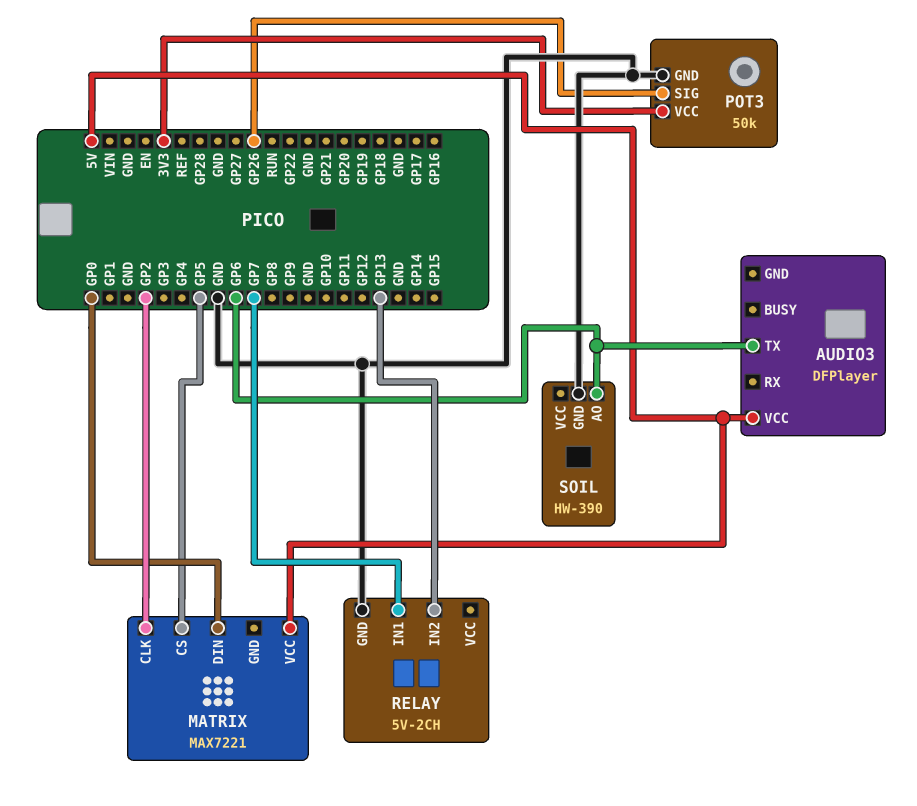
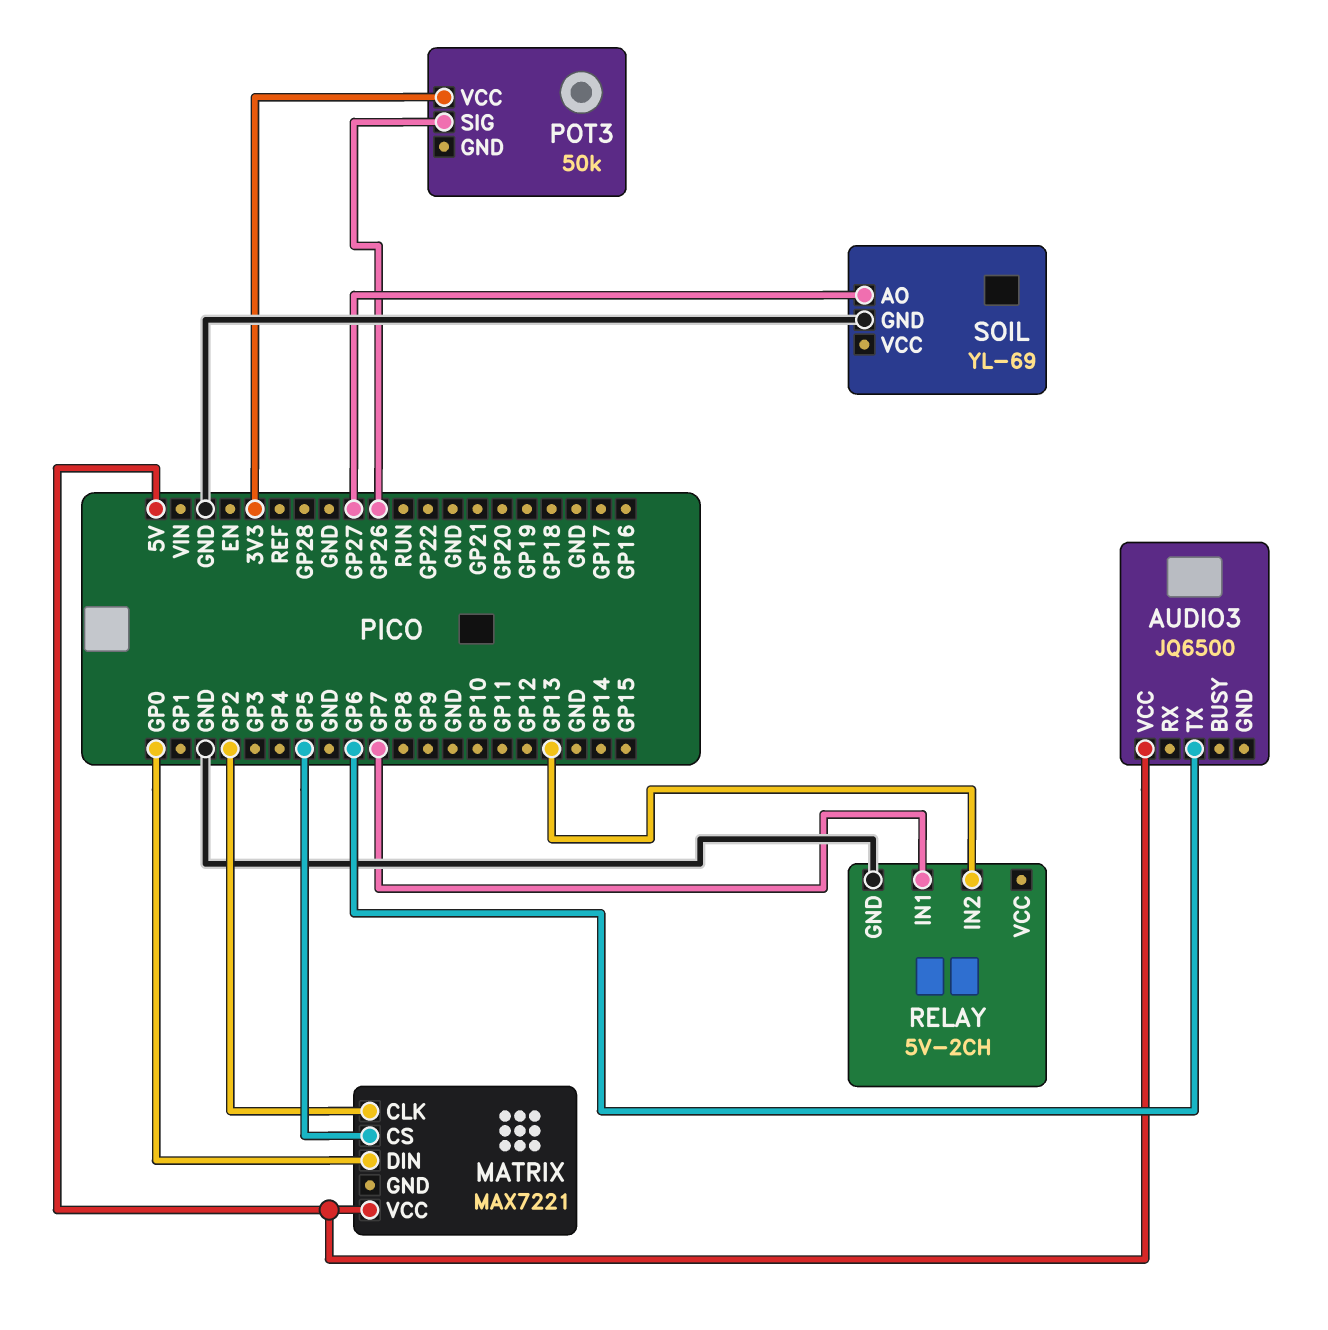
AUDIO3: DFPlayer -> JQ6500
POT3 pin GND: GND -> none
SOIL: HW-390 -> YL-69
SOIL pin AO: GP6 -> GP27

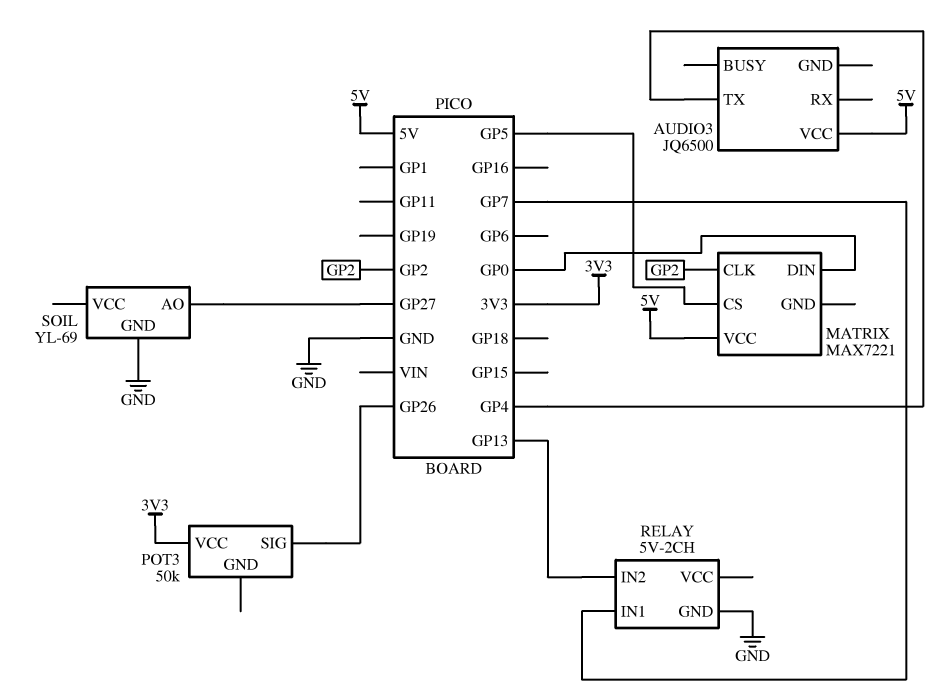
AUDIO3 pin TX: GP6 -> GP4

